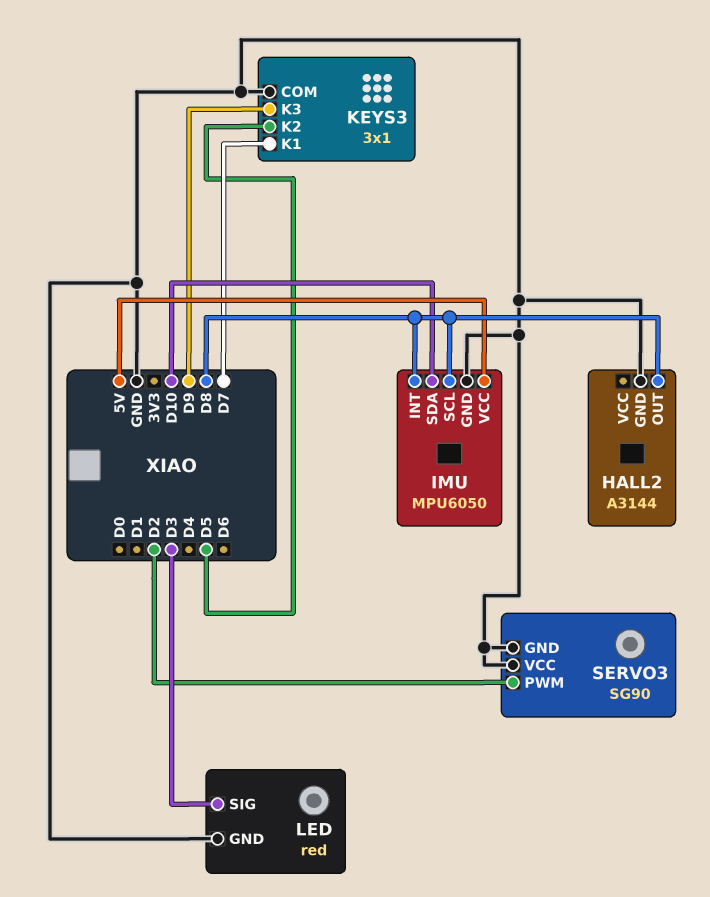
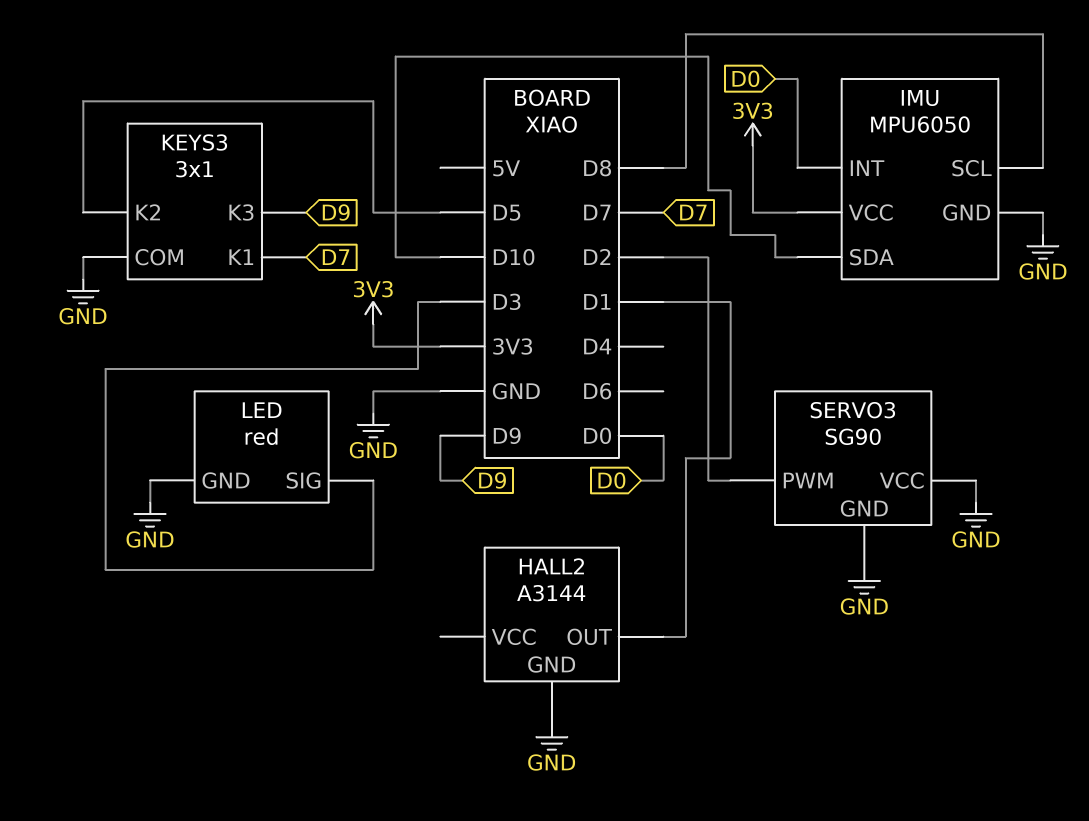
HALL2 pin OUT: D8 -> D1
IMU pin INT: D8 -> D0
IMU pin VCC: 5V -> 3V3

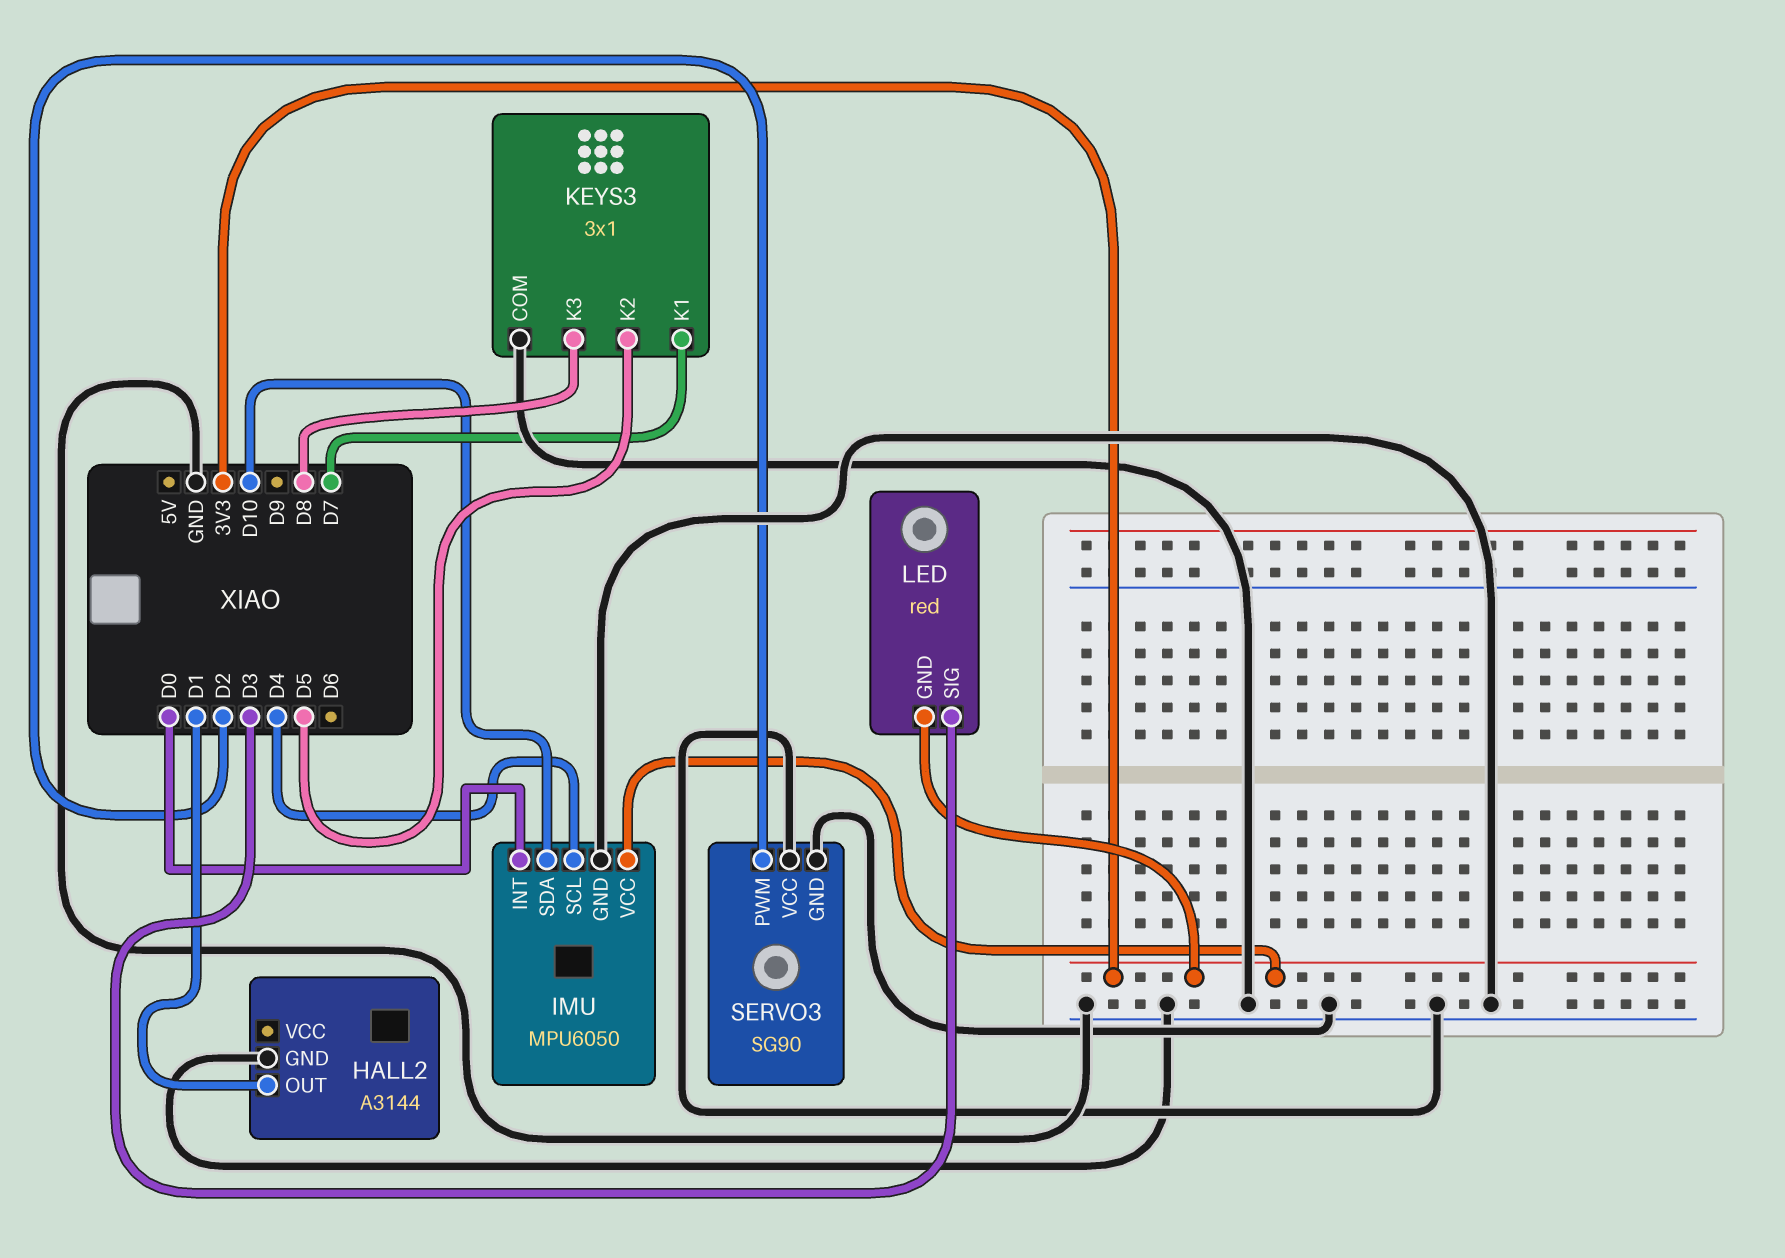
IMU pin SCL: D8 -> D4
KEYS3 pin K3: D9 -> D8
LED pin GND: GND -> 3V3

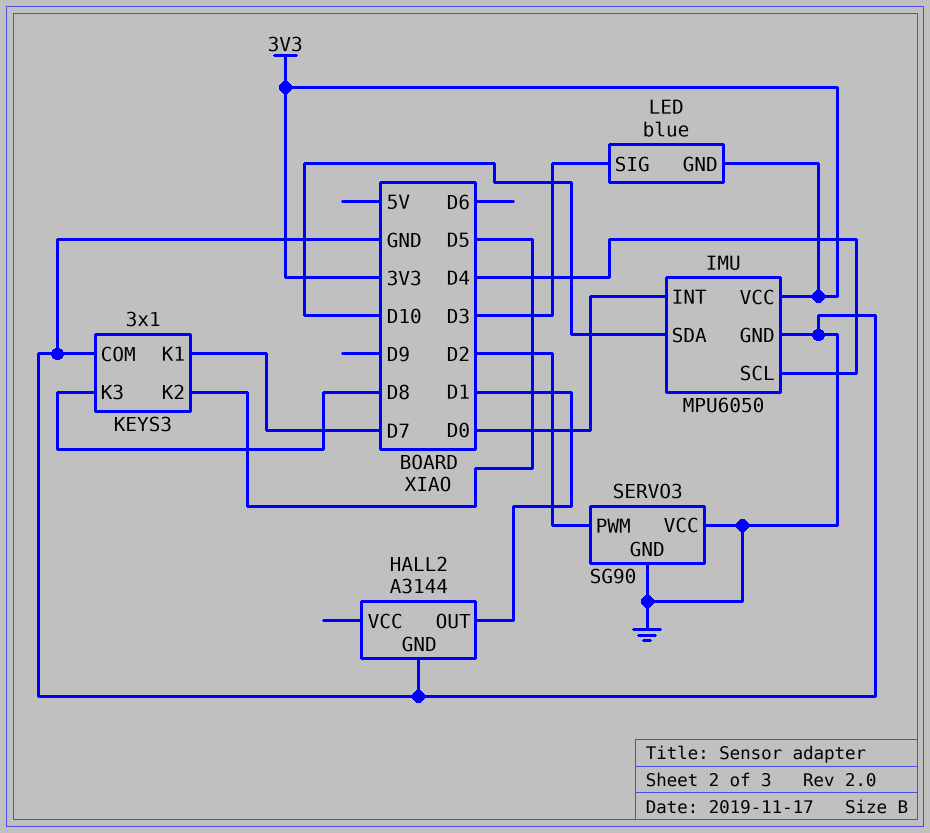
LED: red -> blue

